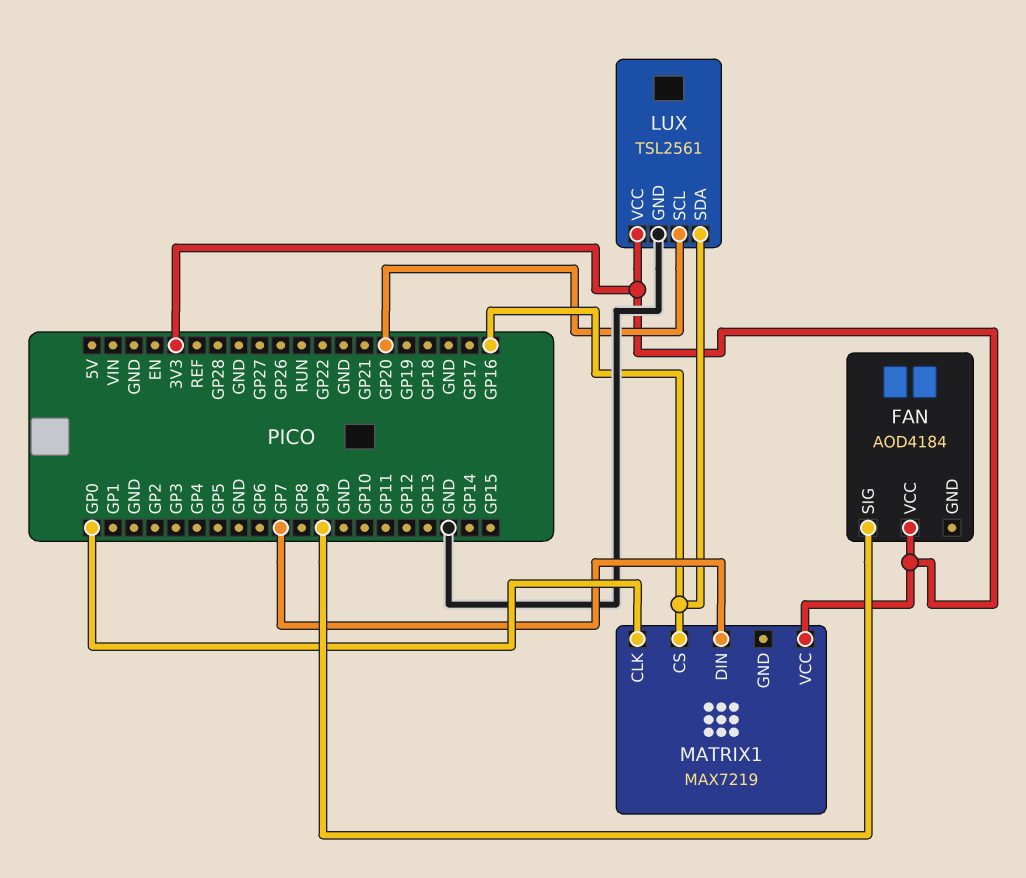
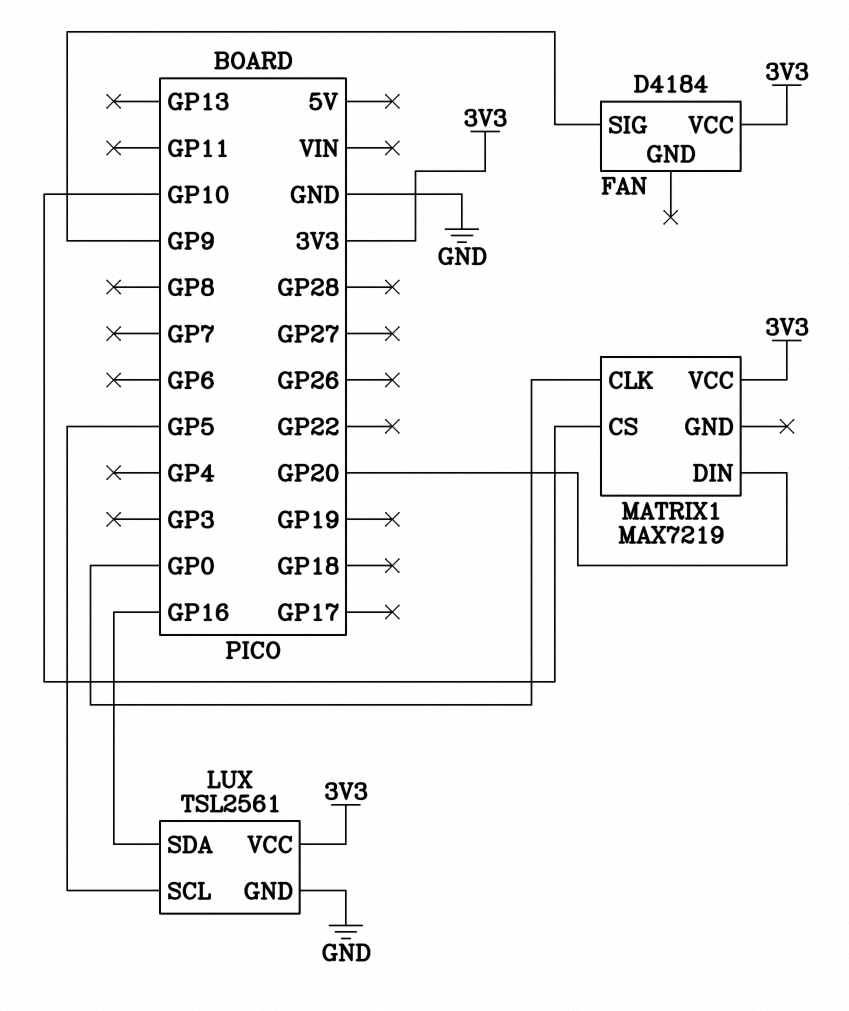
FAN: AOD4184 -> D4184
LUX pin SCL: GP20 -> GP5
MATRIX1 pin CS: GP16 -> GP10
MATRIX1 pin DIN: GP7 -> GP20

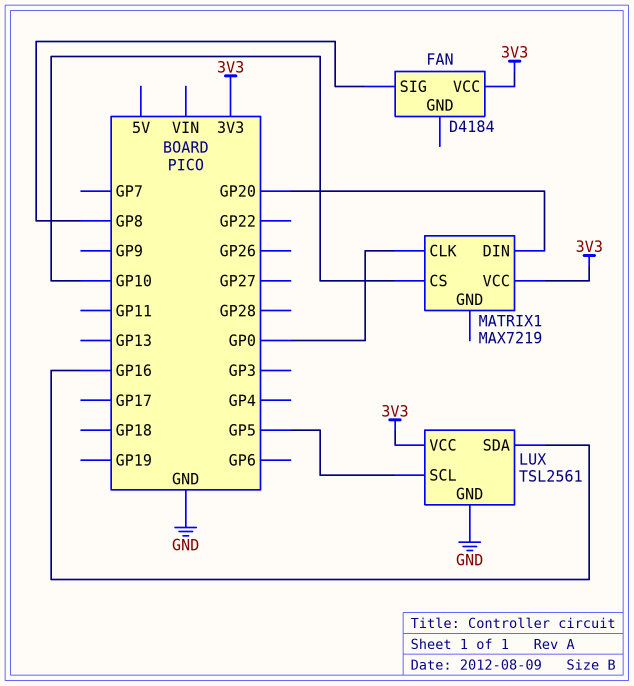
FAN pin SIG: GP9 -> GP8

